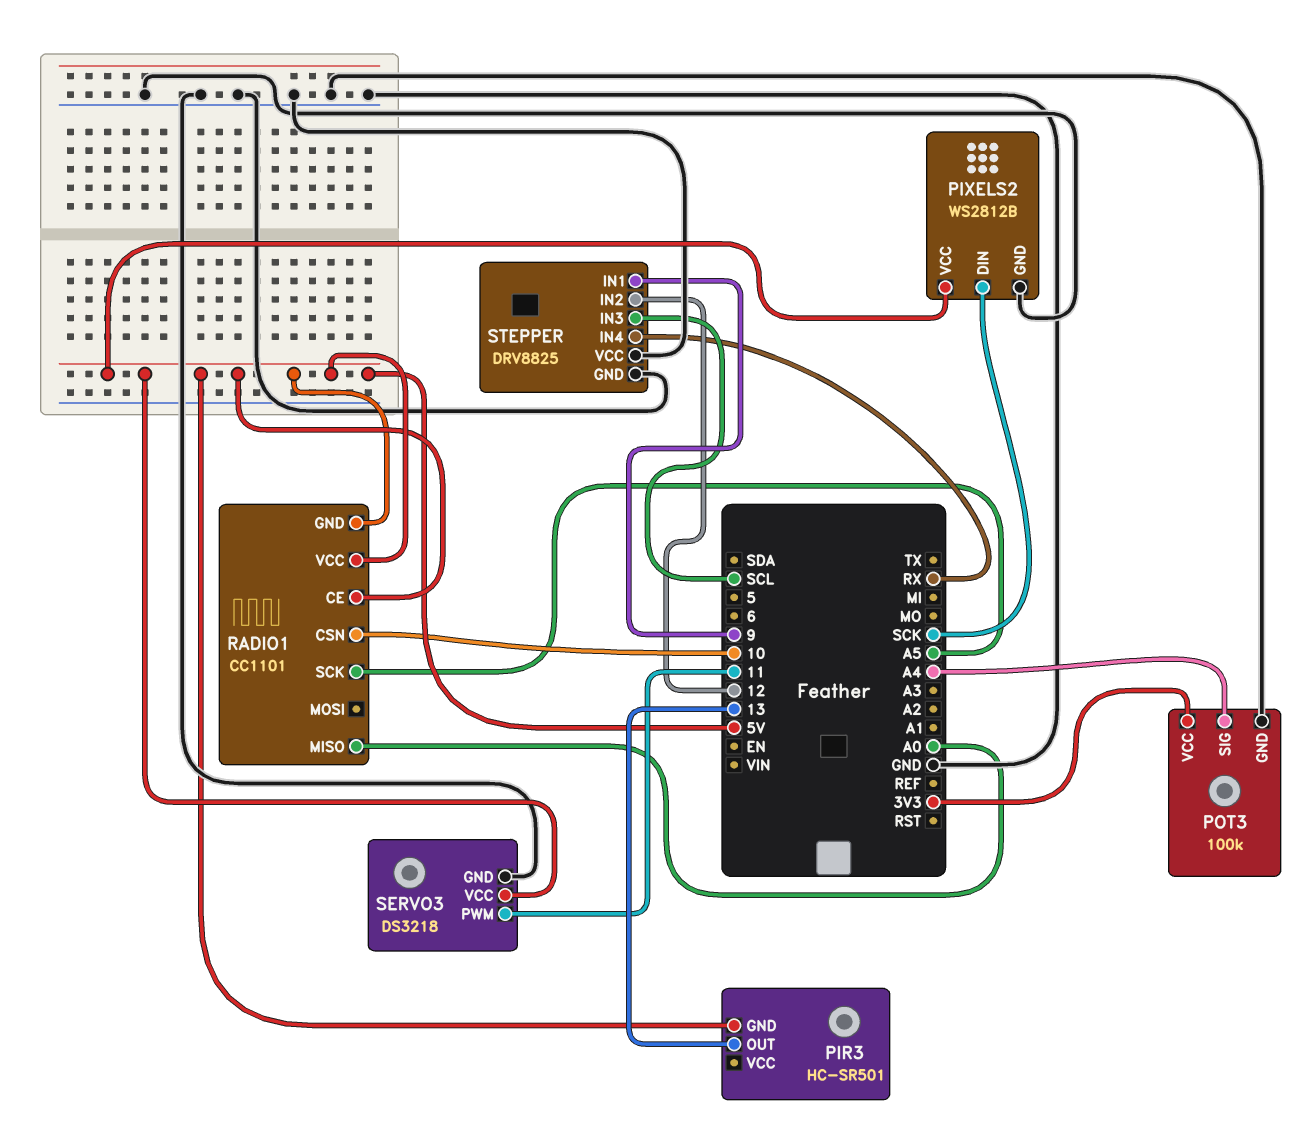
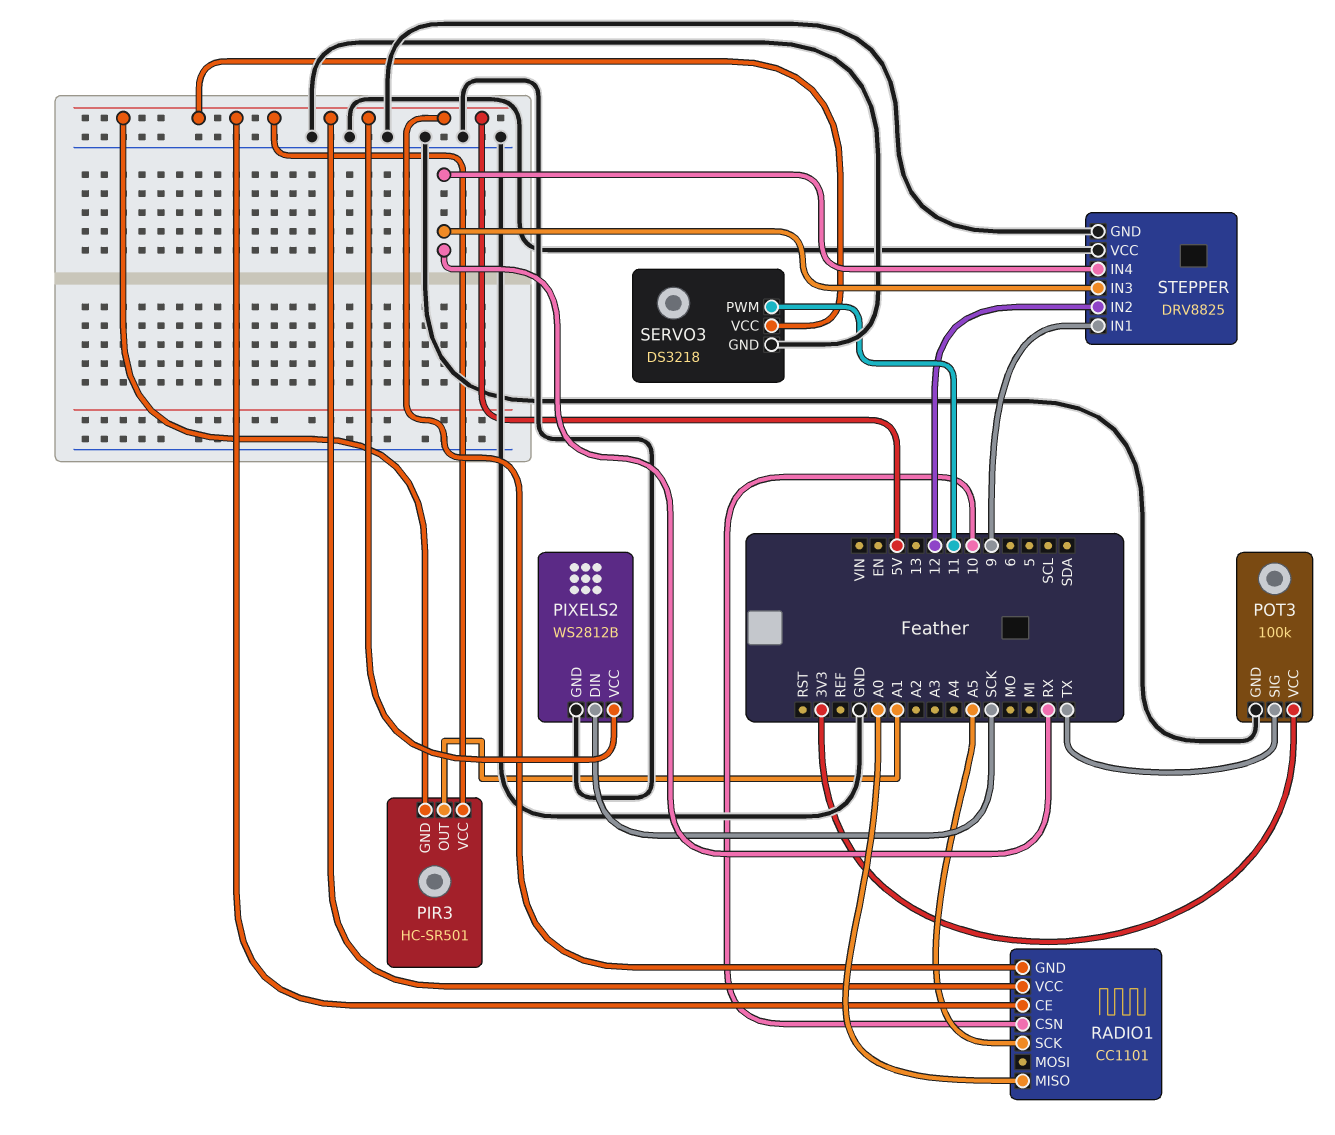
PIR3 pin OUT: 13 -> A1
PIR3 pin VCC: none -> 5V
POT3 pin SIG: A4 -> TX
STEPPER pin IN3: SCL -> RX

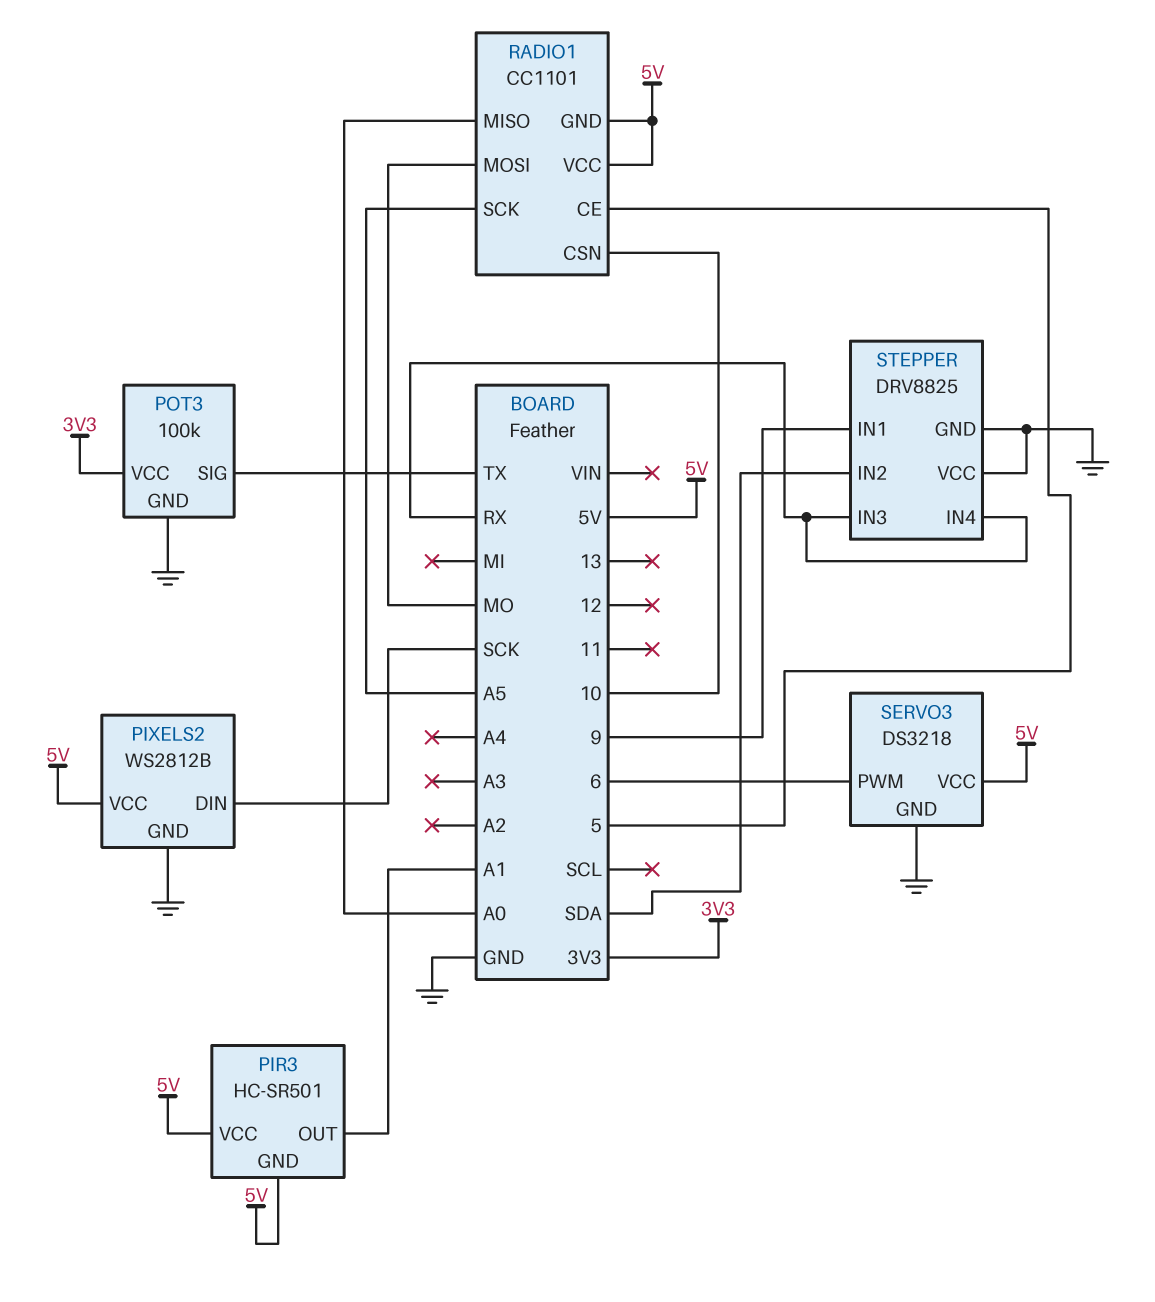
RADIO1 pin CE: 5V -> 5
RADIO1 pin MOSI: none -> MO
SERVO3 pin PWM: 11 -> 6
STEPPER pin IN2: 12 -> SDA

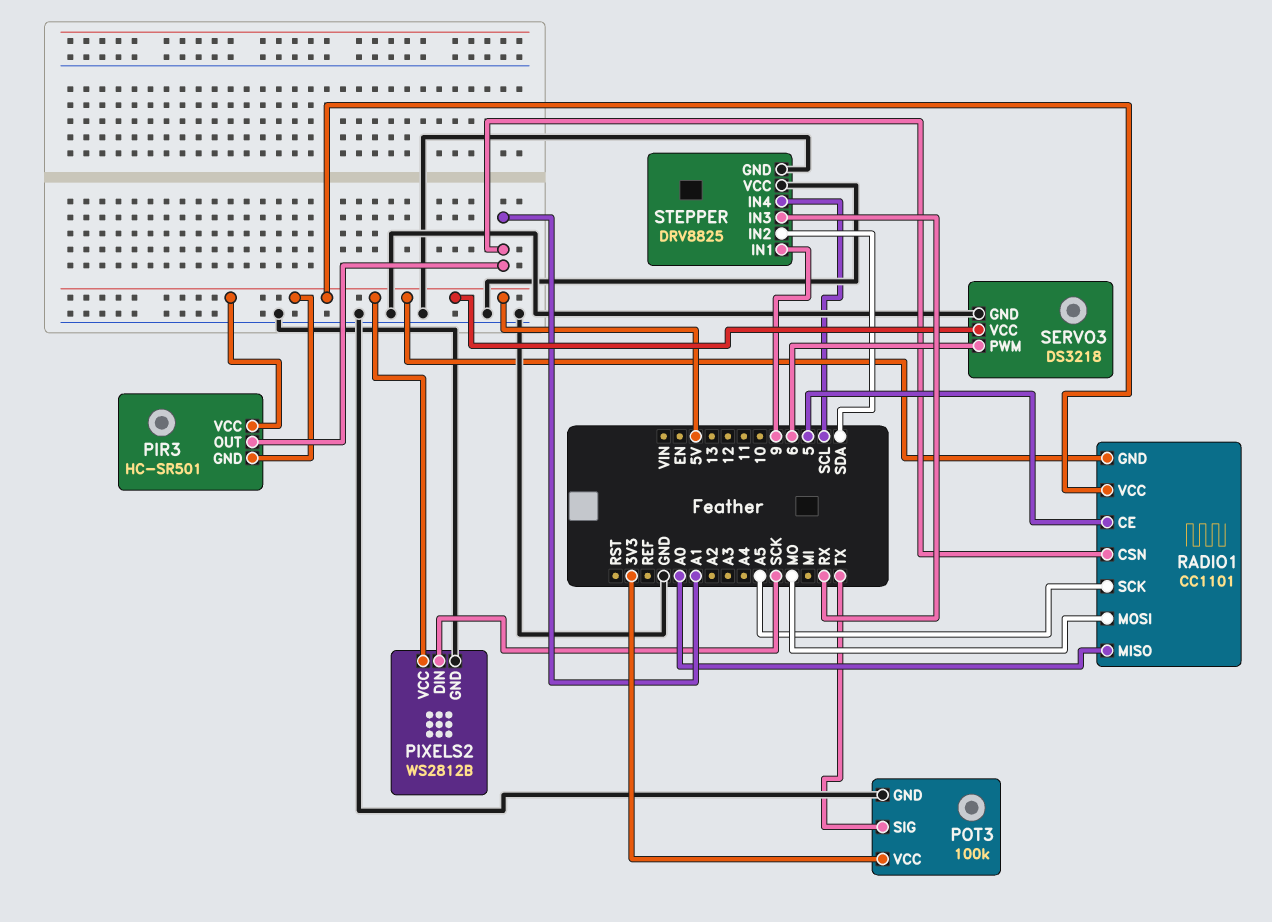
RADIO1 pin CSN: 10 -> A1
STEPPER pin IN4: RX -> SCL

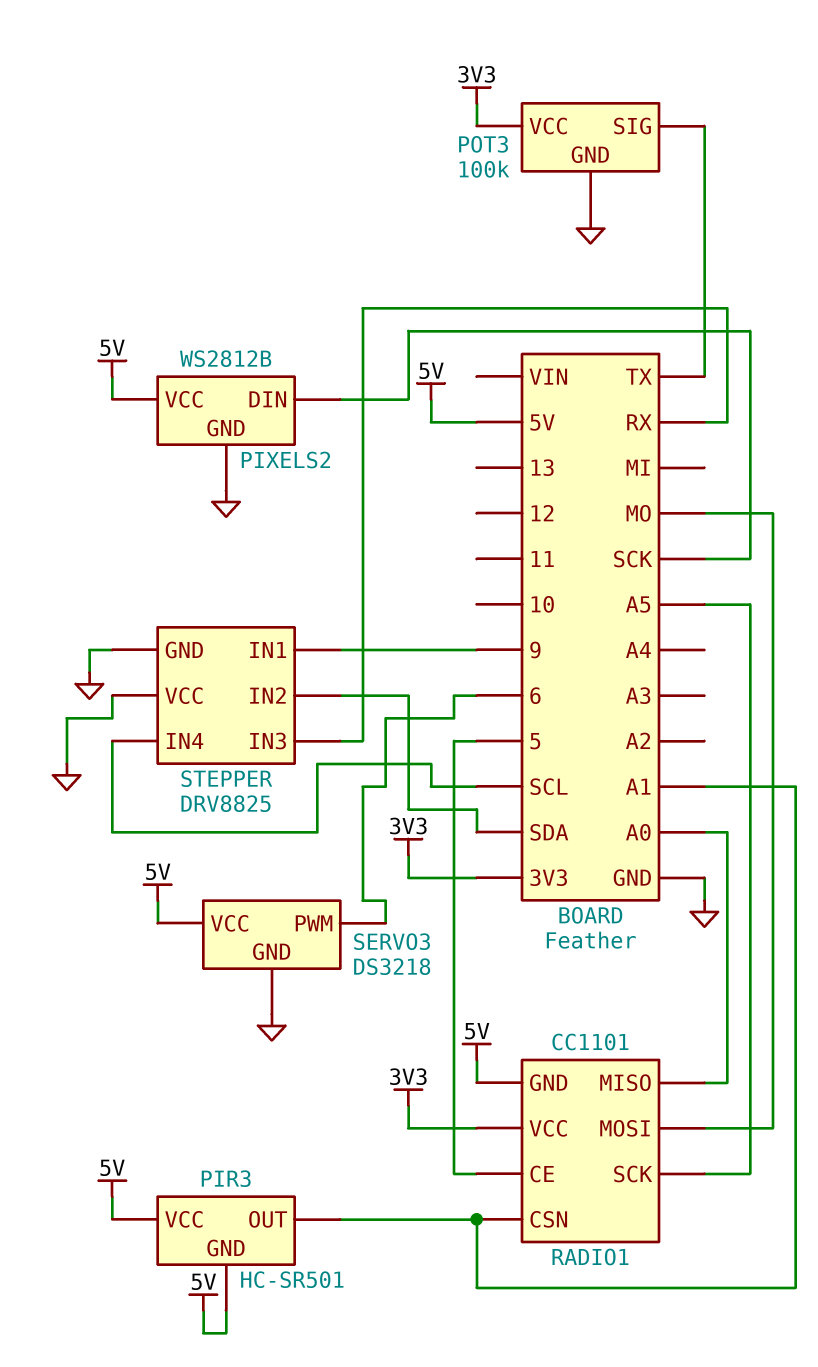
RADIO1 pin VCC: 5V -> 3V3

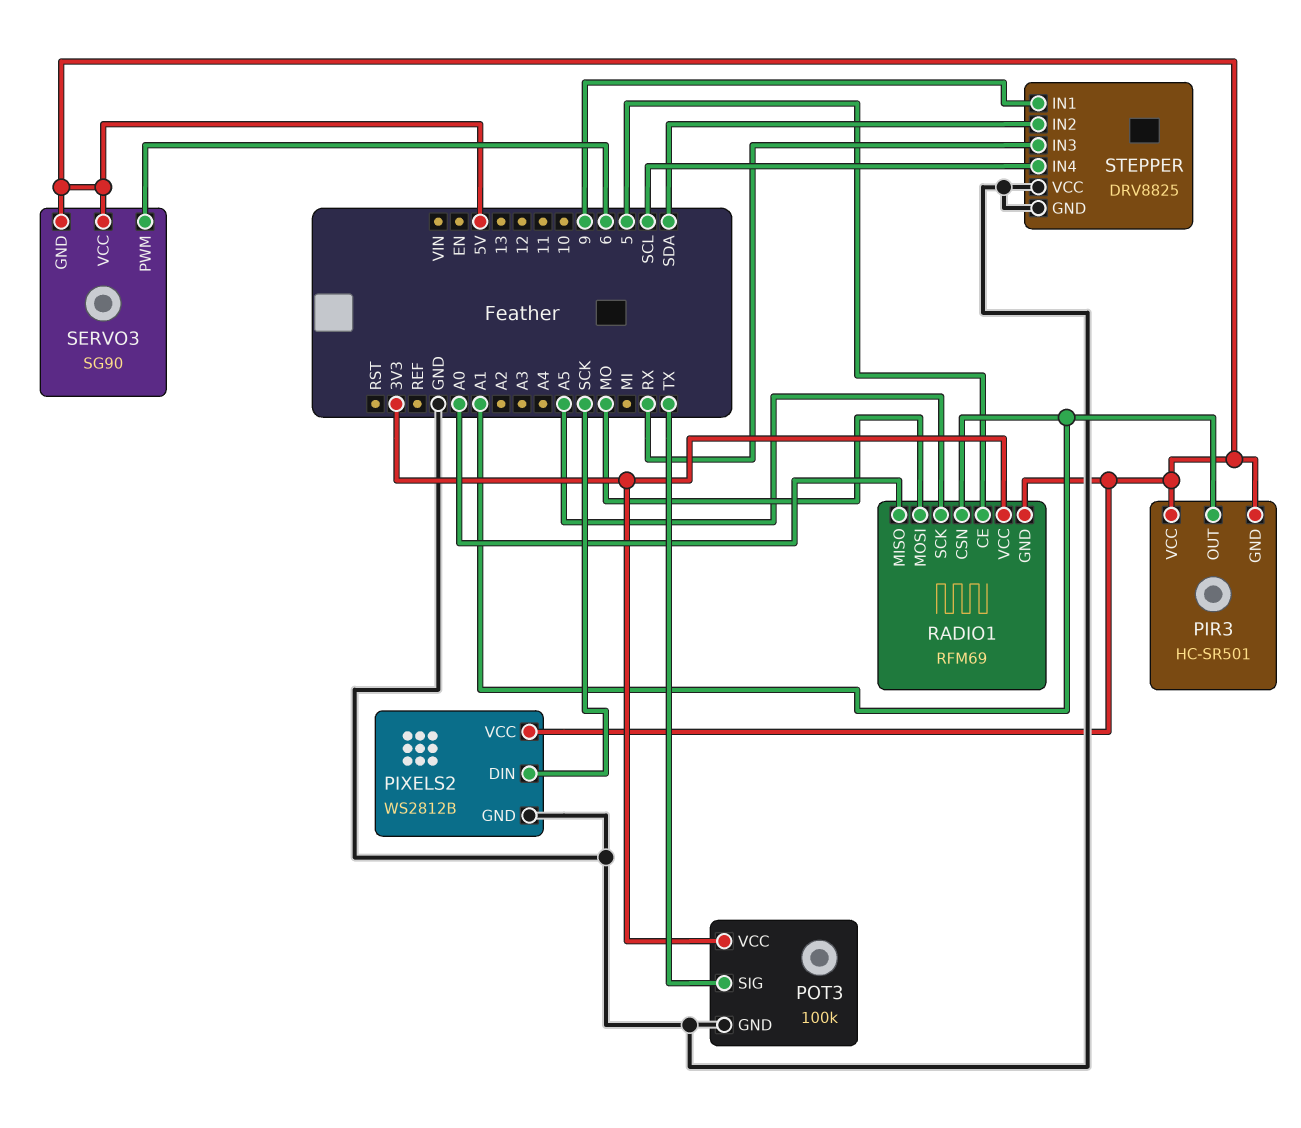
RADIO1: CC1101 -> RFM69
SERVO3: DS3218 -> SG90
SERVO3 pin GND: GND -> 5V

